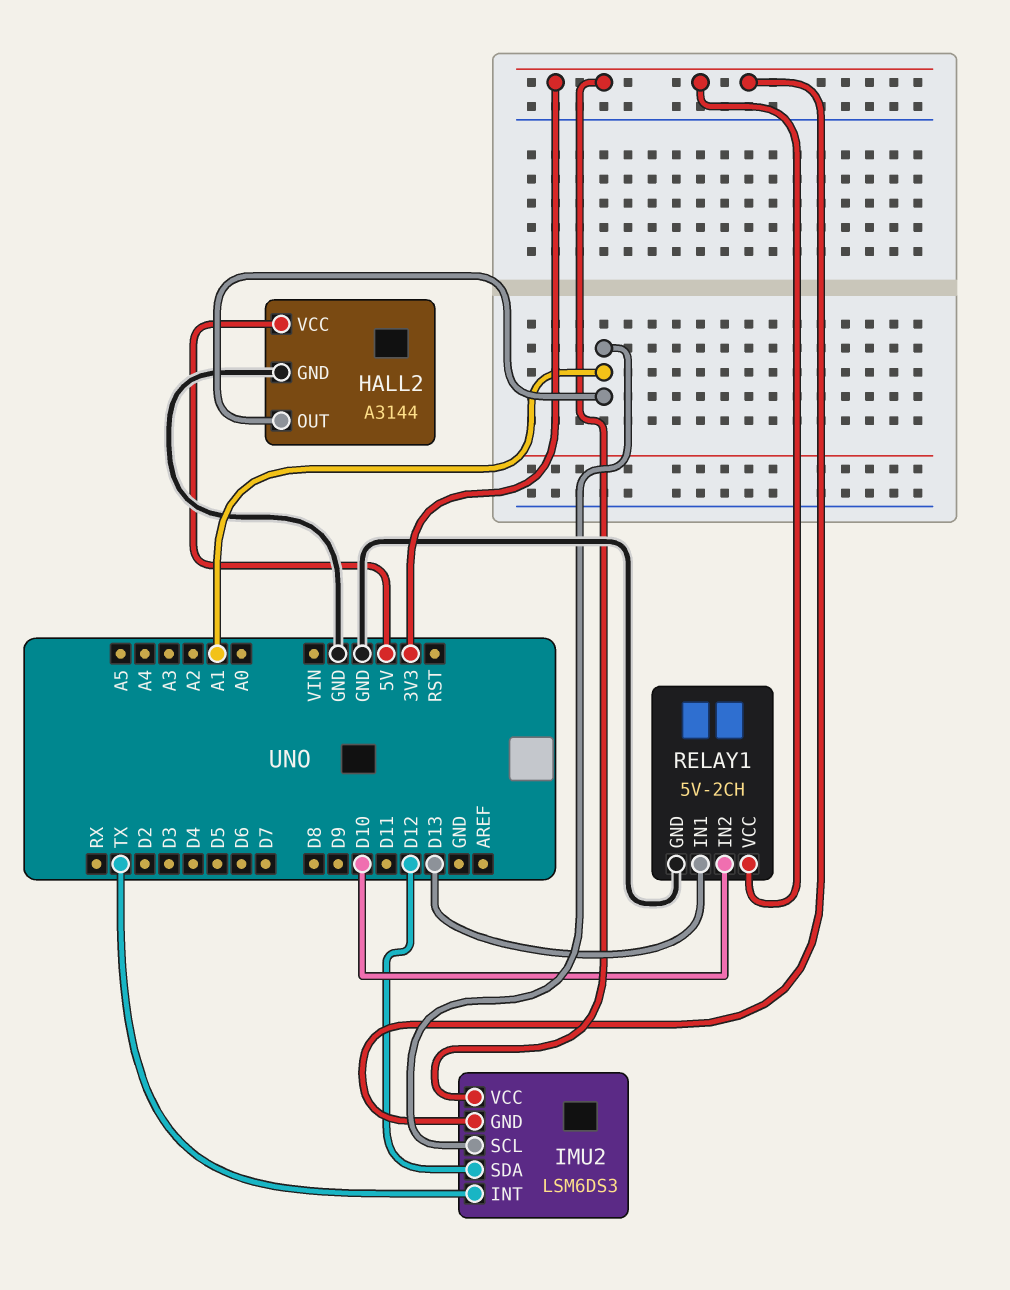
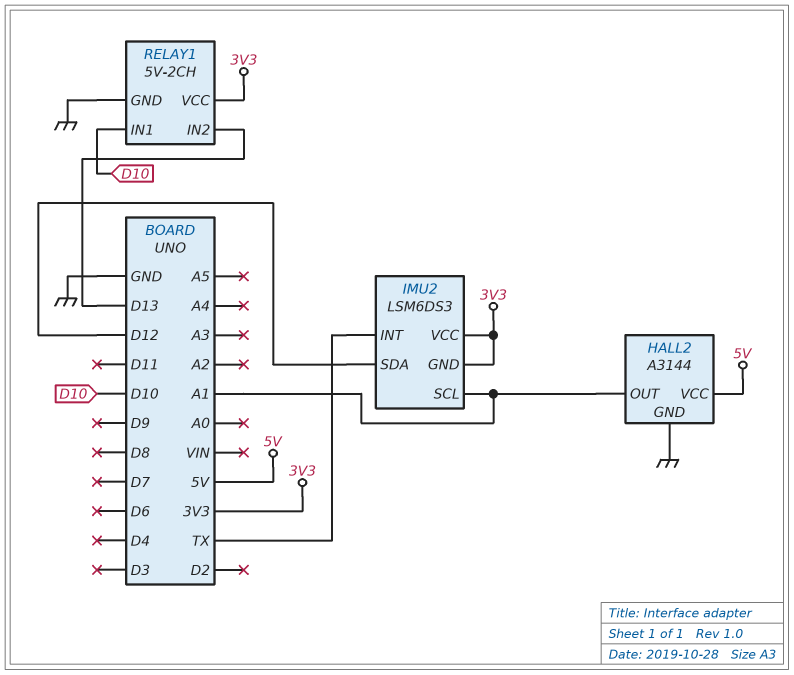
RELAY1 pin IN1: D13 -> D10
RELAY1 pin IN2: D10 -> D13

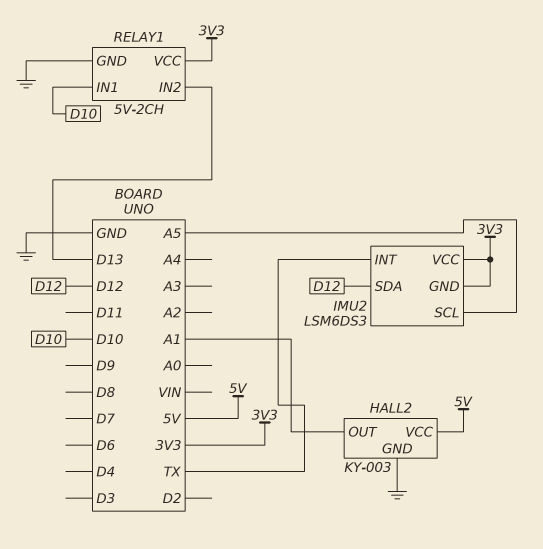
HALL2: A3144 -> KY-003
IMU2 pin SCL: A1 -> A5

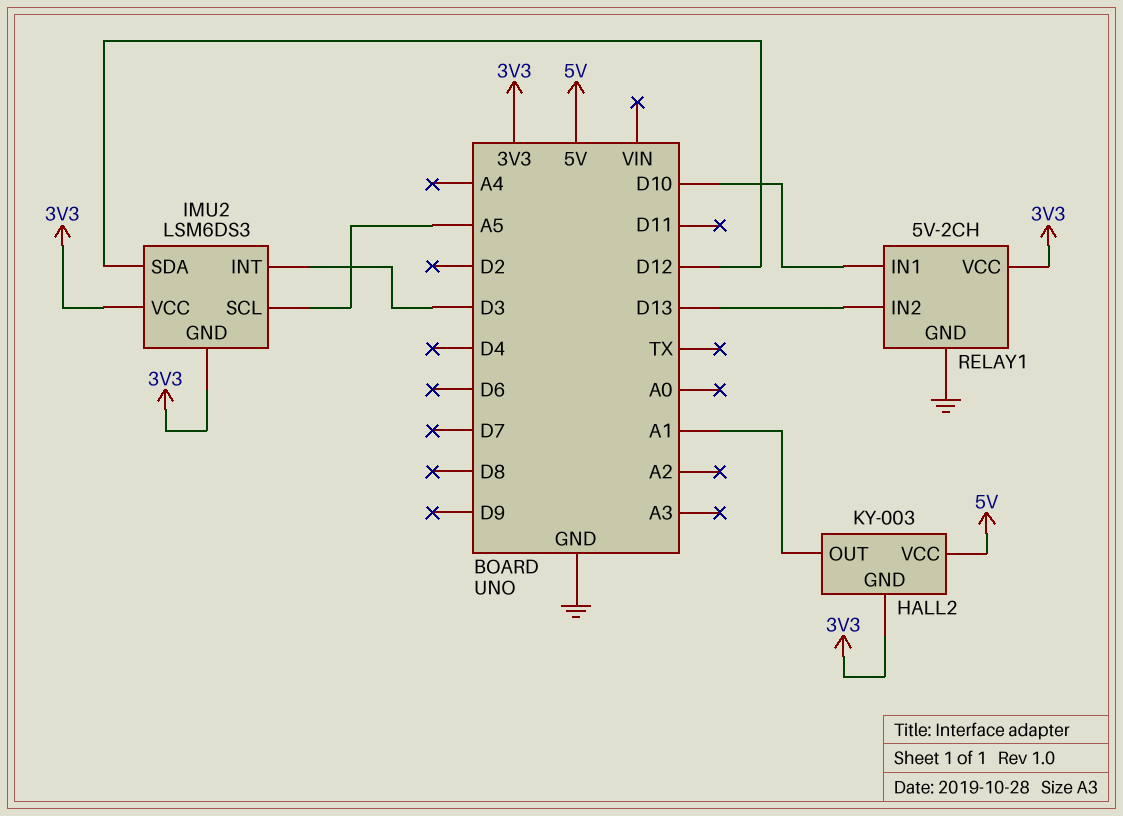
HALL2 pin GND: GND -> 3V3
IMU2 pin INT: TX -> D3

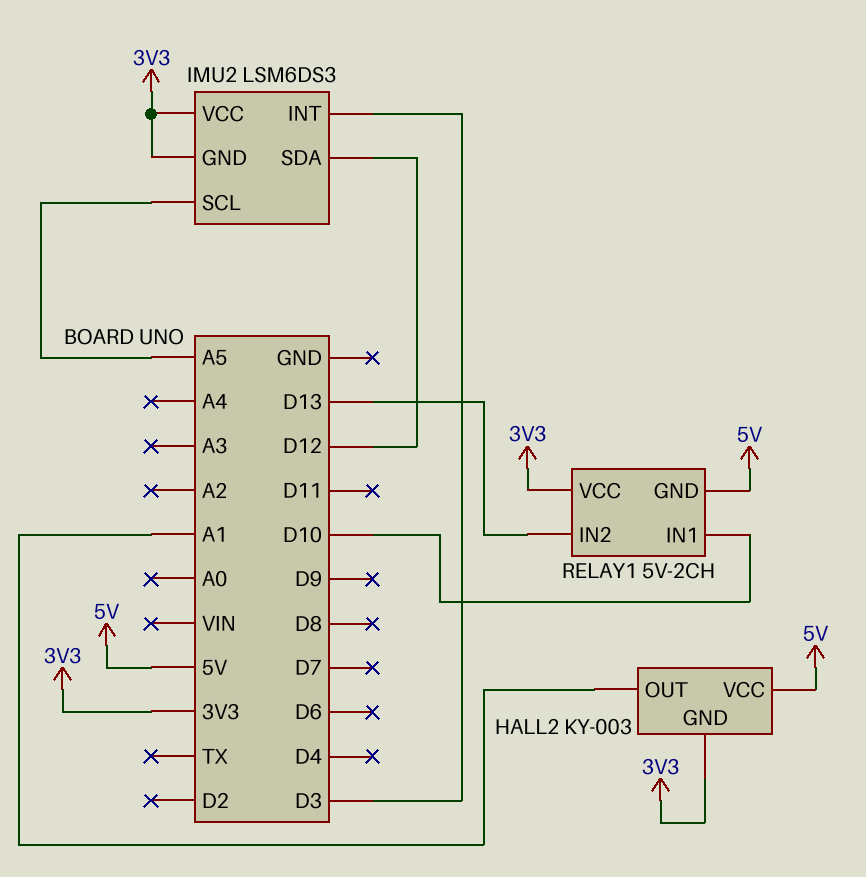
RELAY1 pin GND: GND -> 5V

